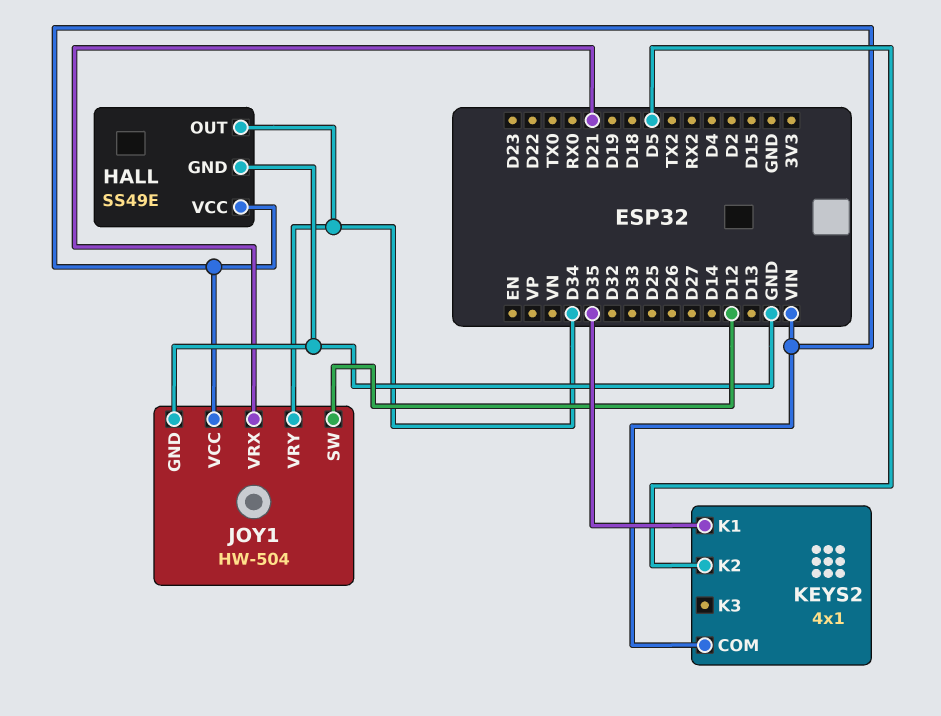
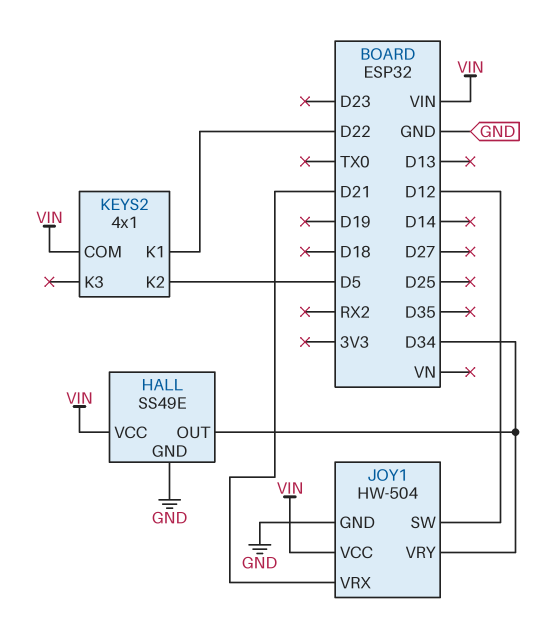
KEYS2 pin K1: D35 -> D22

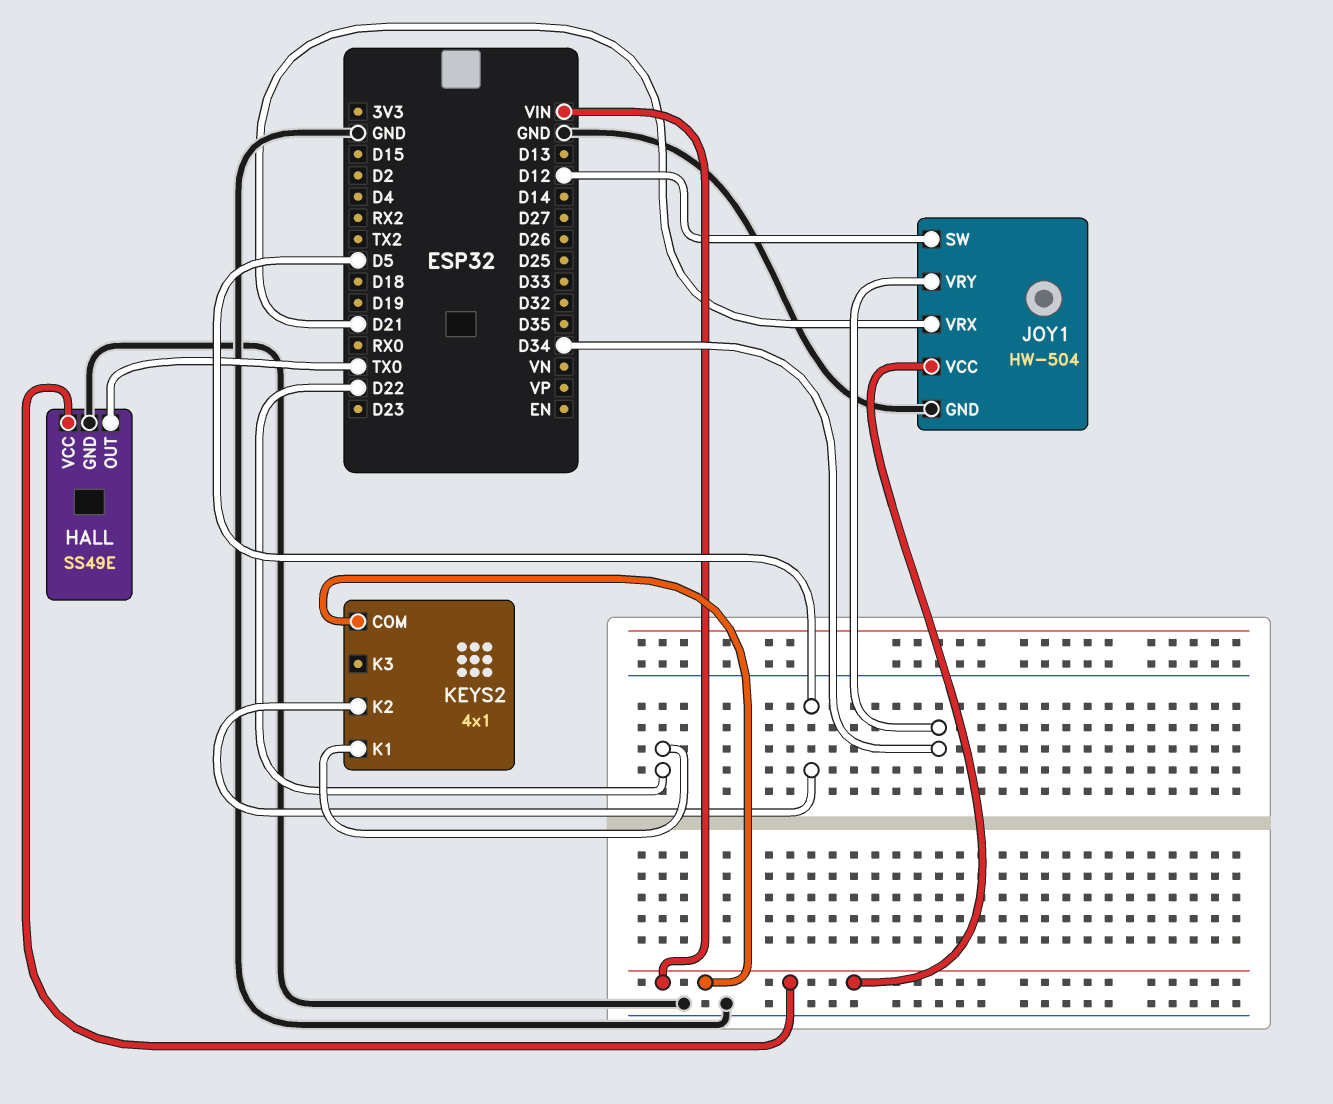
HALL pin OUT: D34 -> TX0

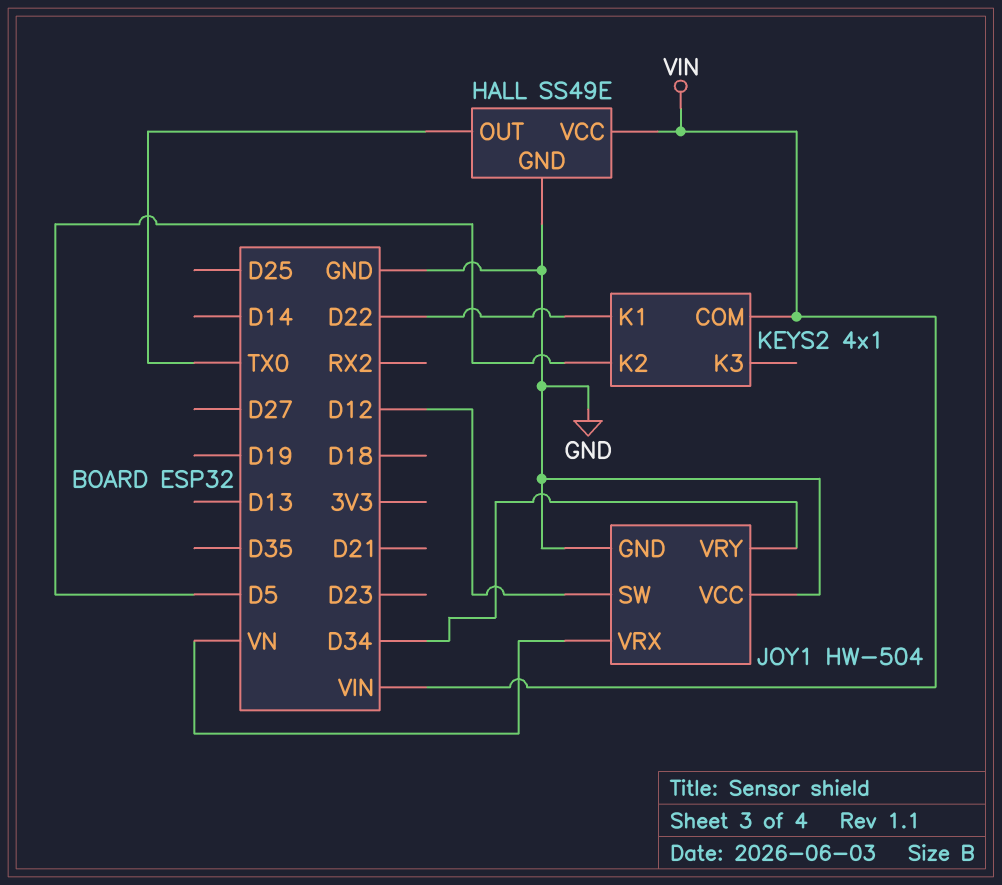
JOY1 pin VCC: VIN -> GND
JOY1 pin VRX: D21 -> VN

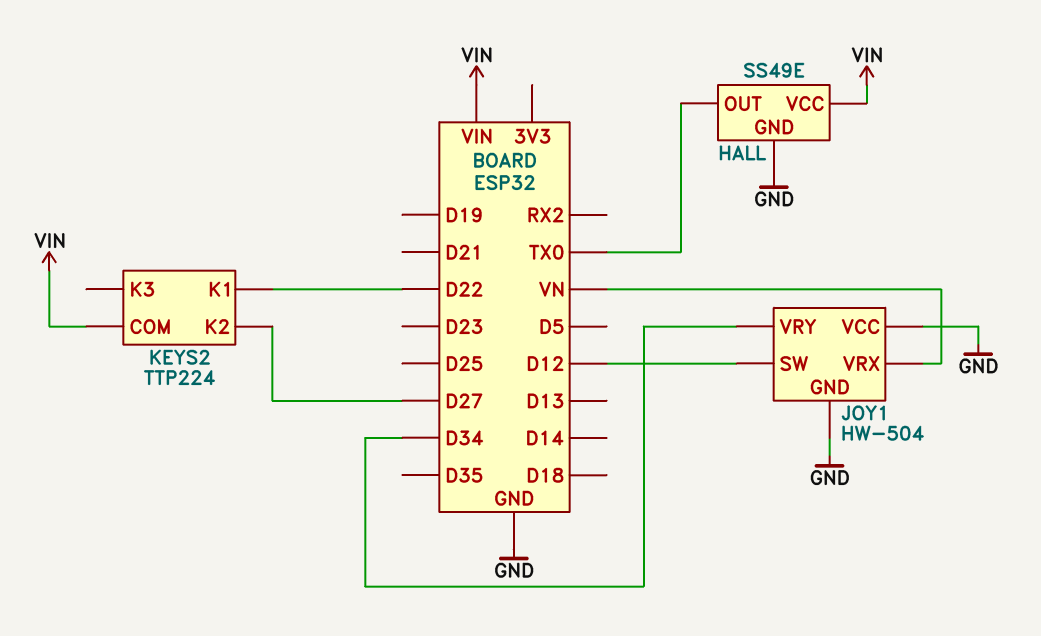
KEYS2: 4x1 -> TTP224
KEYS2 pin K2: D5 -> D27

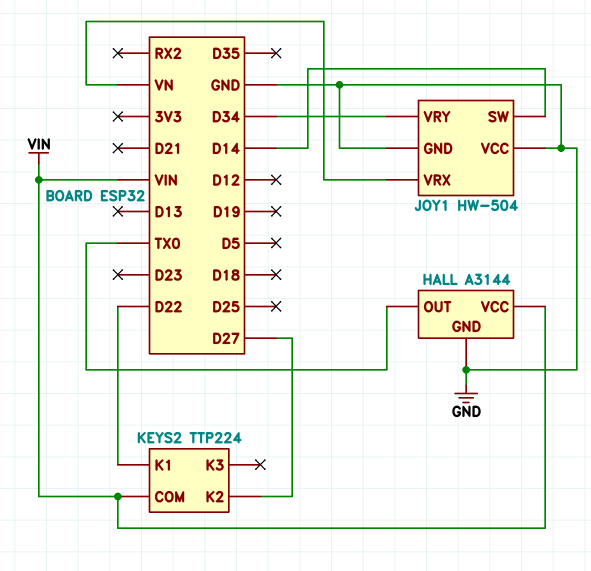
HALL: SS49E -> A3144
JOY1 pin SW: D12 -> D14

